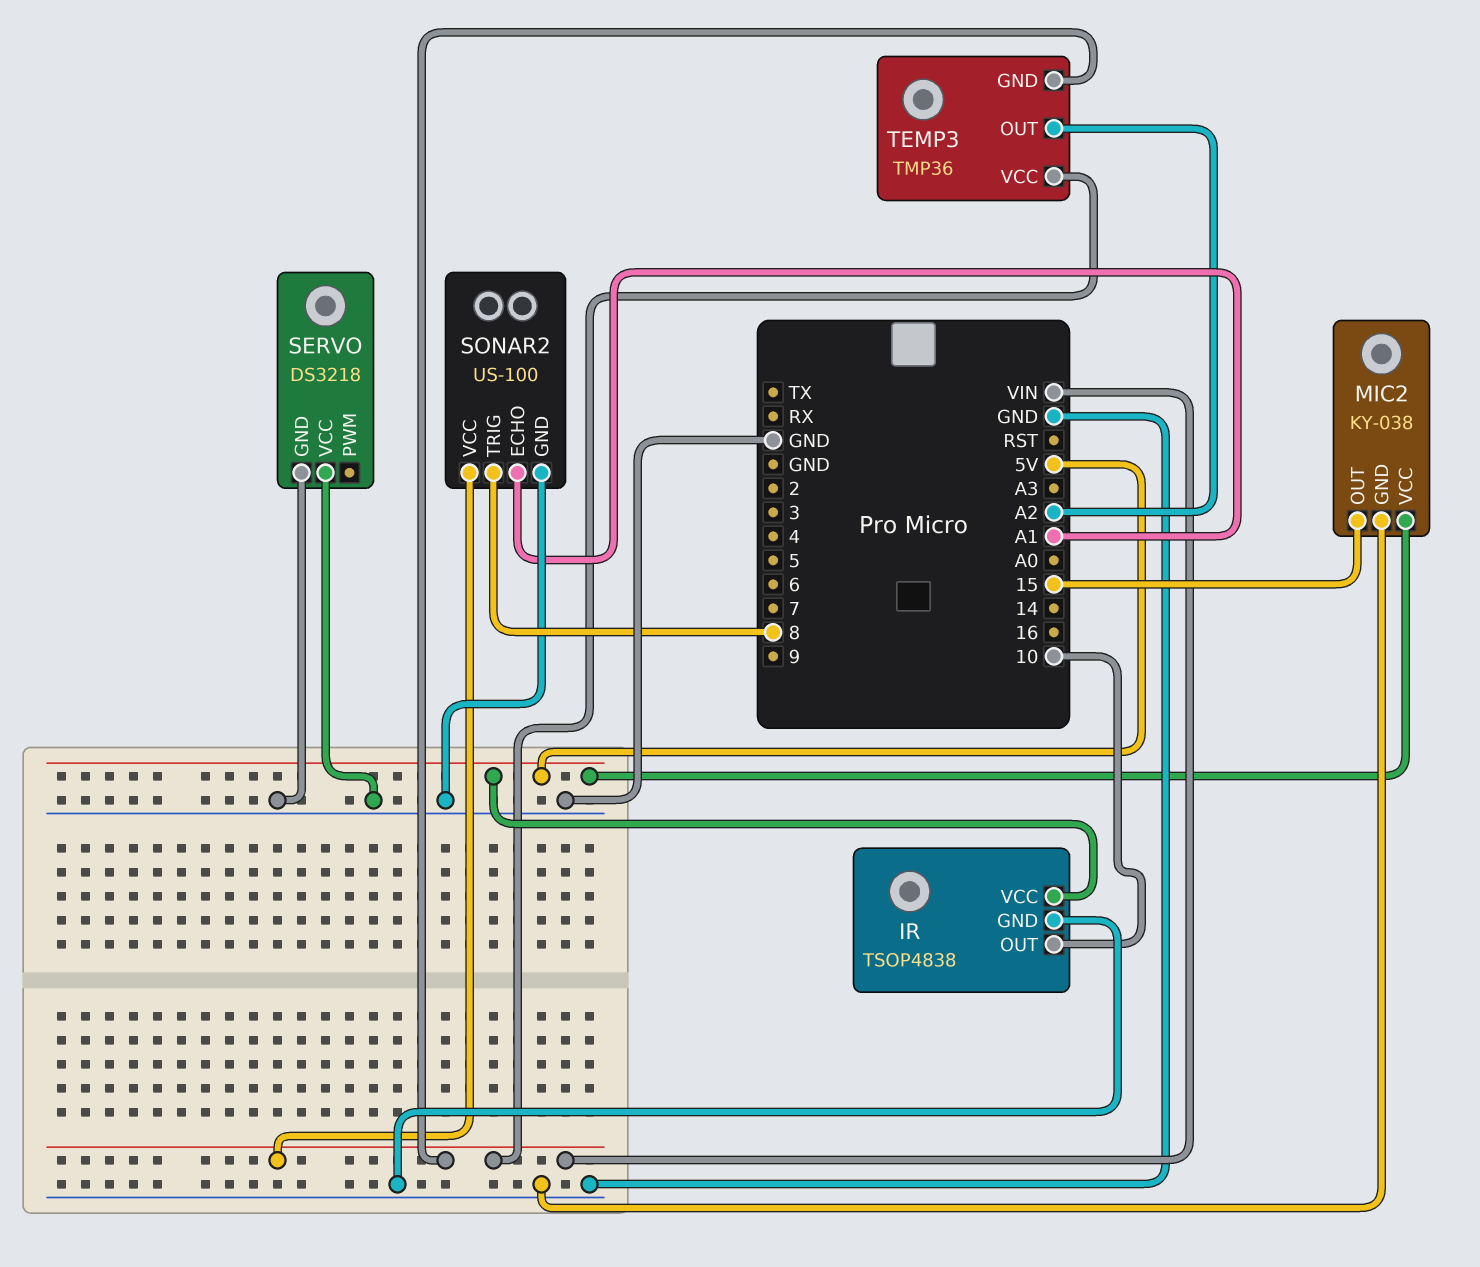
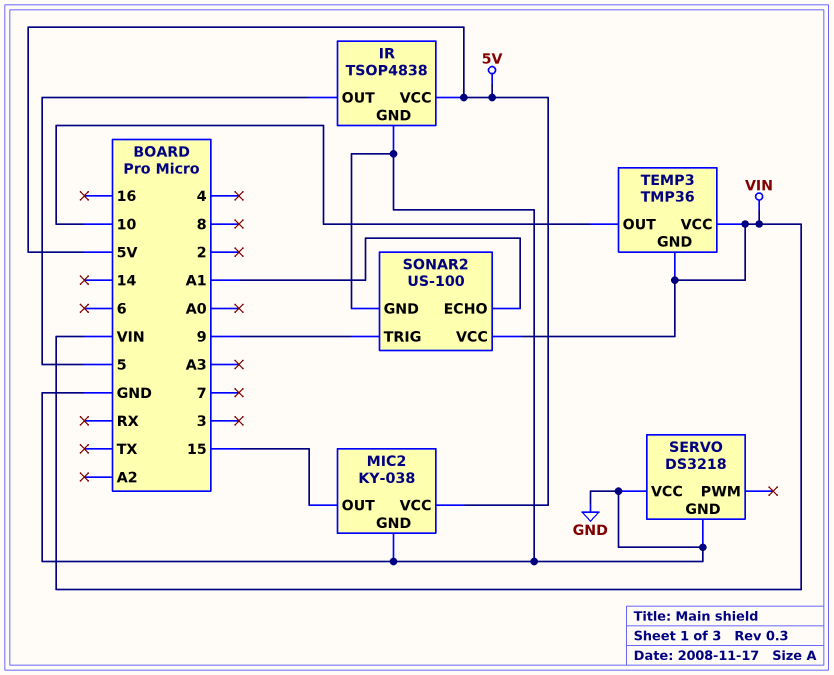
IR pin OUT: 10 -> 5
SONAR2 pin TRIG: 8 -> 9
TEMP3 pin OUT: A2 -> 10

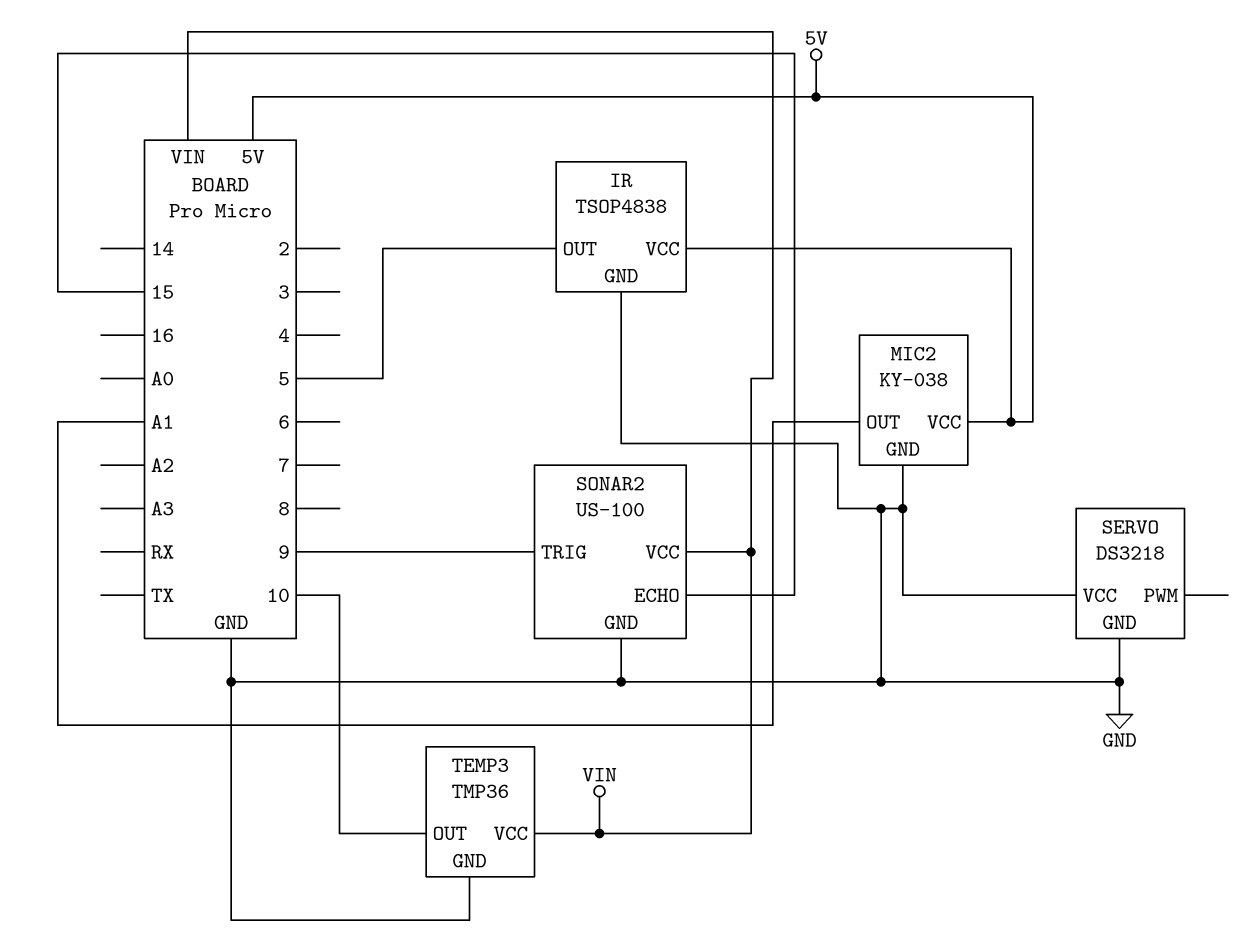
MIC2 pin OUT: 15 -> A1
SONAR2 pin ECHO: A1 -> 15
TEMP3 pin GND: VIN -> GND

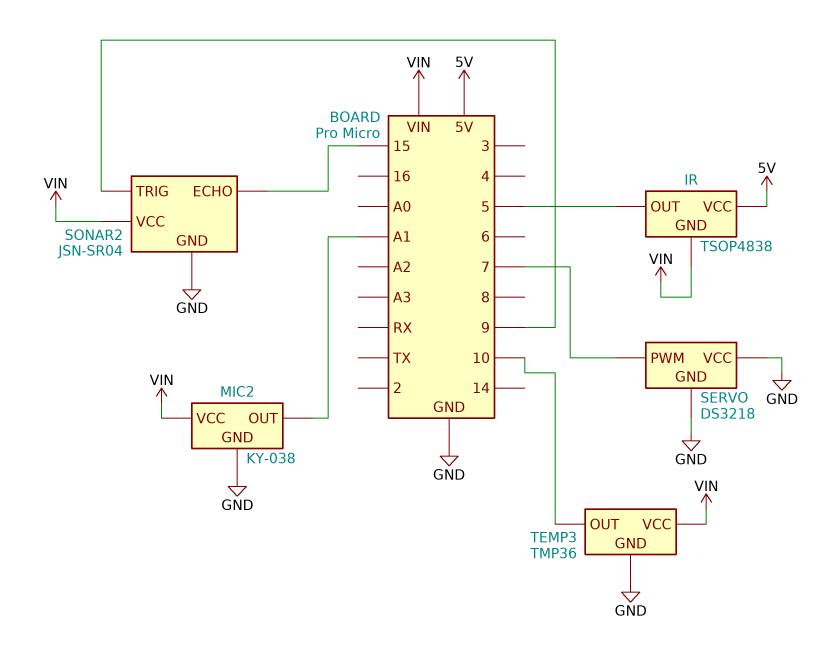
IR pin GND: GND -> VIN
MIC2 pin VCC: 5V -> VIN
SERVO pin PWM: none -> 7
SONAR2: US-100 -> JSN-SR04

